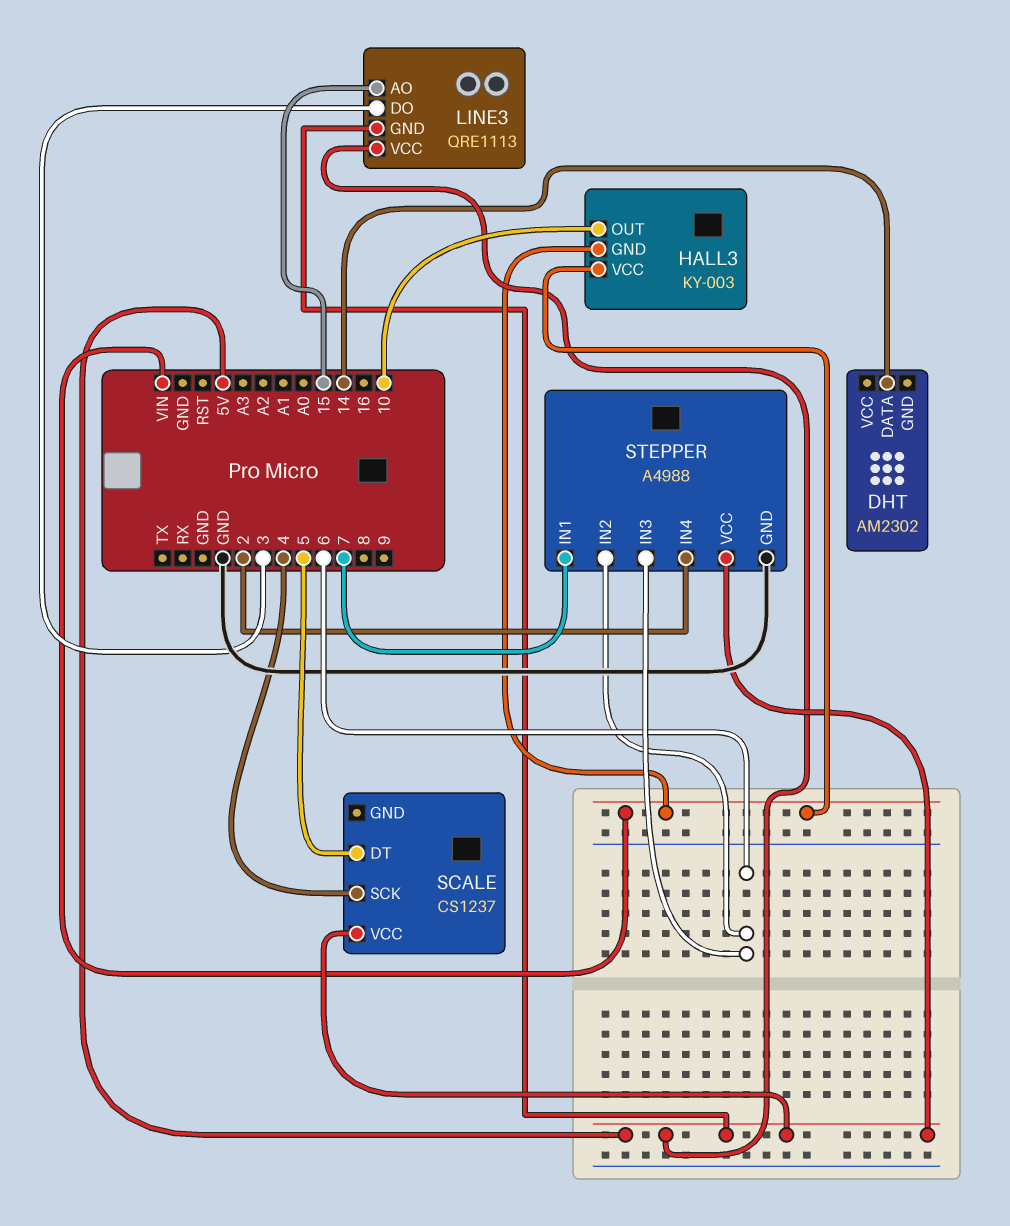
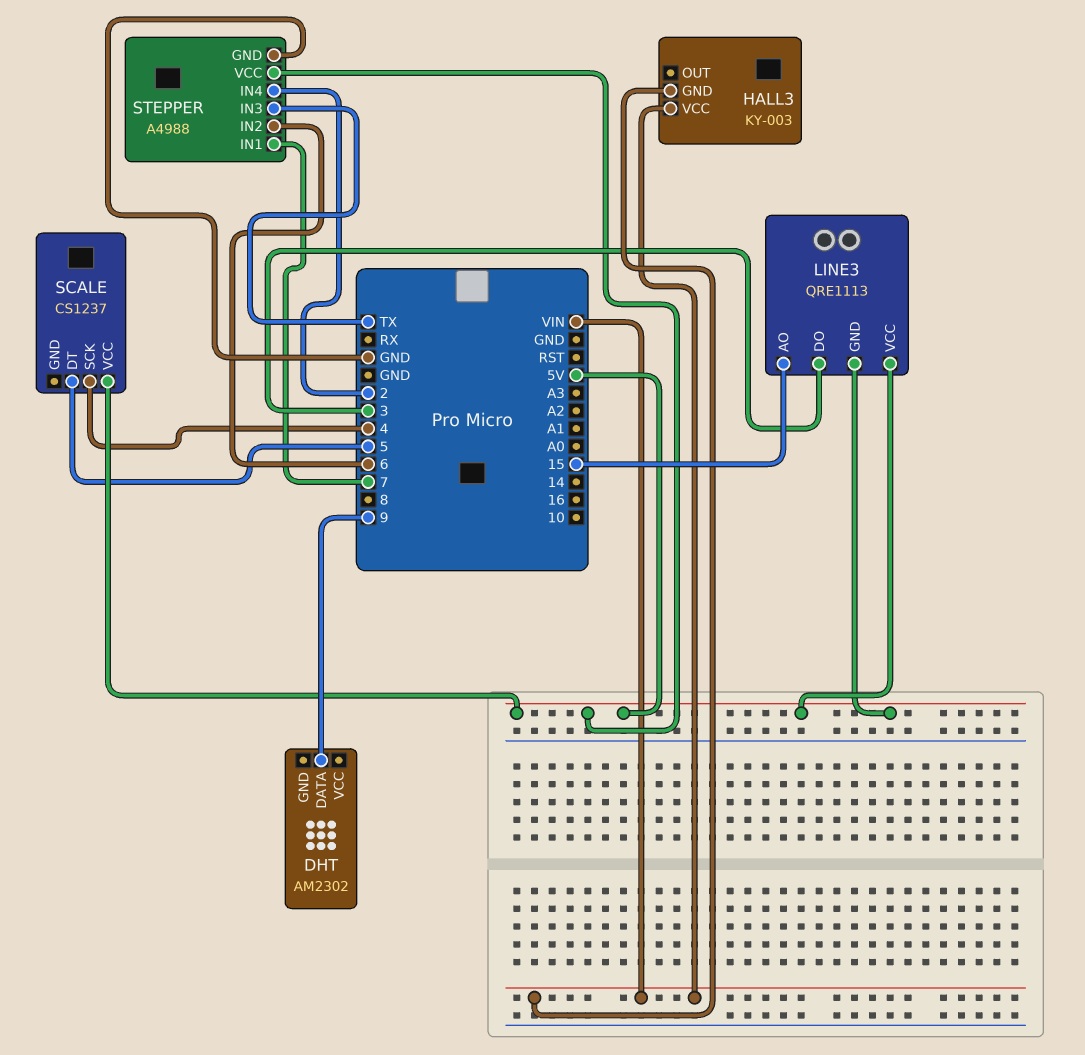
DHT pin DATA: 14 -> 9
HALL3 pin OUT: 10 -> none
STEPPER pin IN3: 6 -> TX

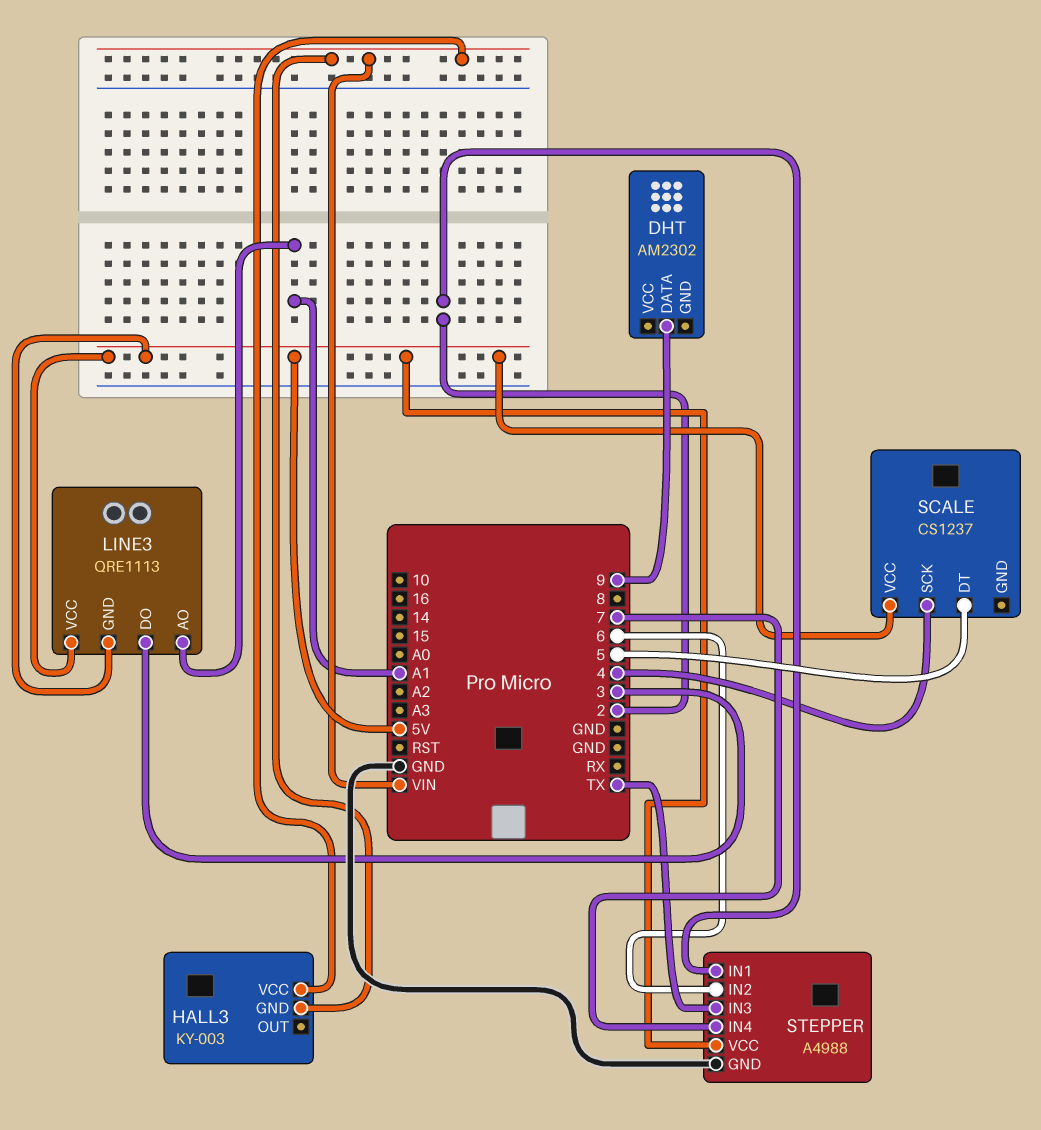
LINE3 pin AO: 15 -> A1
STEPPER pin IN1: 7 -> 2
STEPPER pin IN4: 2 -> 7

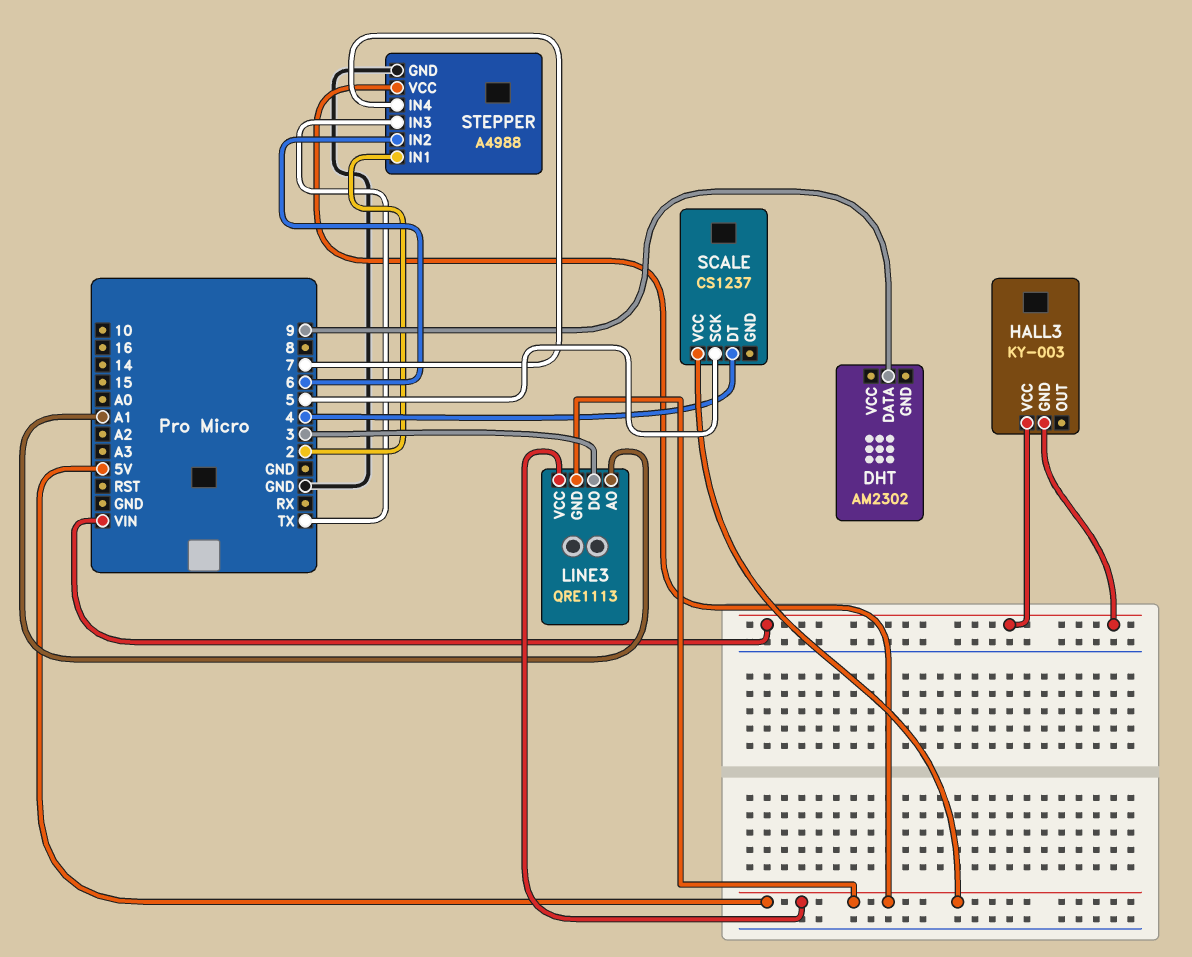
SCALE pin DT: 5 -> 4
SCALE pin SCK: 4 -> 5

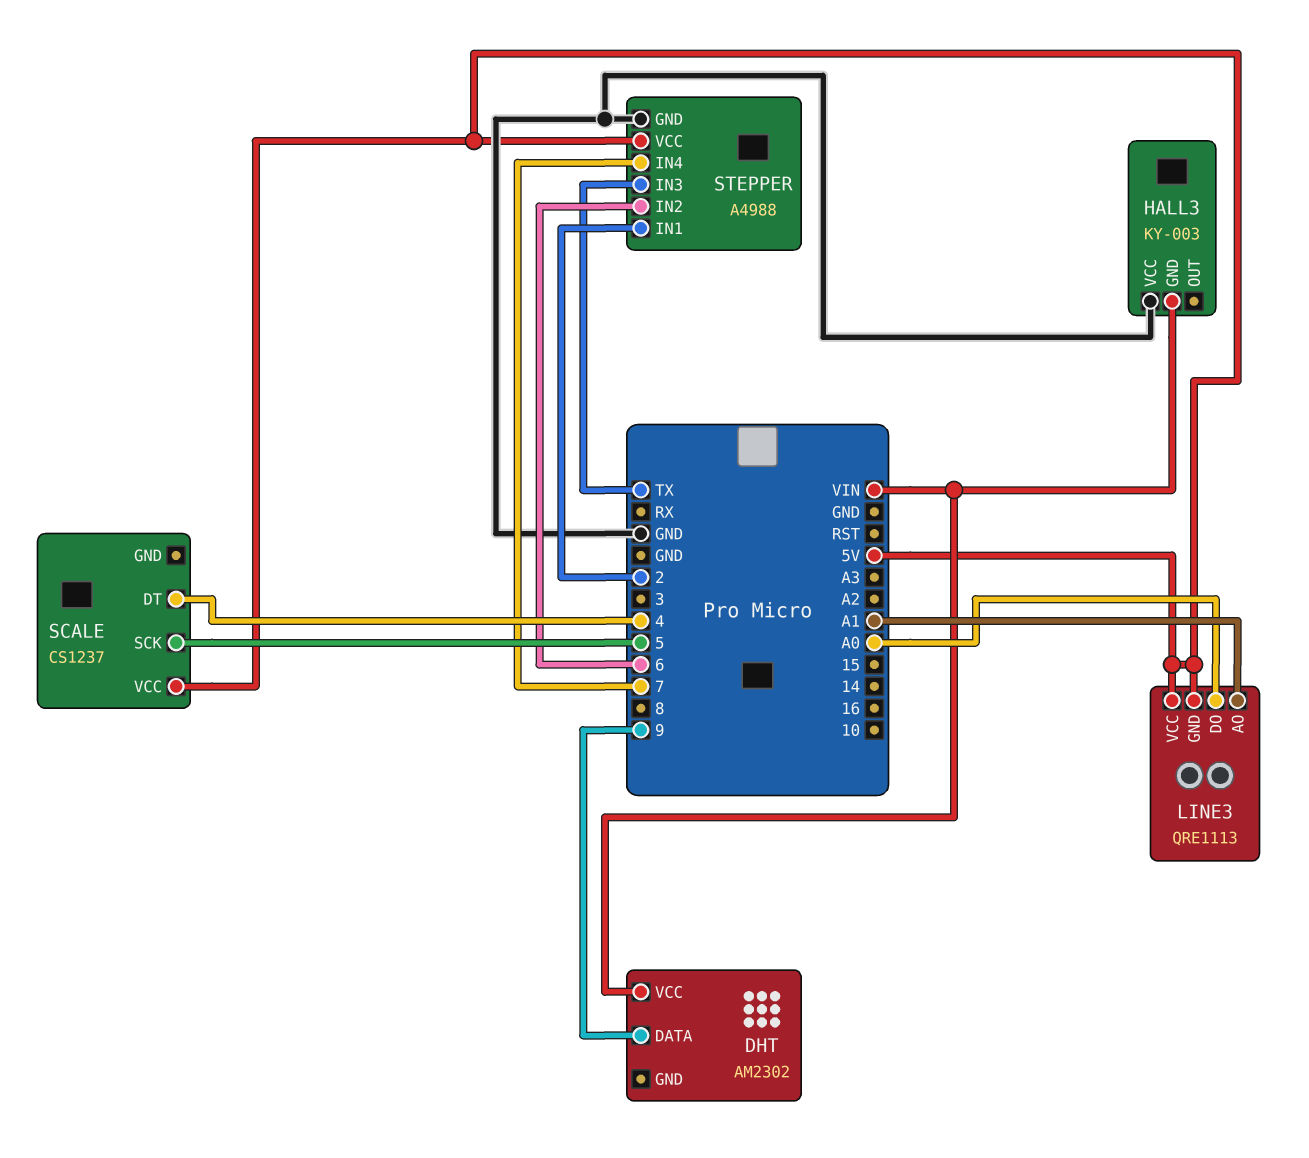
DHT pin VCC: none -> VIN
HALL3 pin VCC: VIN -> GND
LINE3 pin DO: 3 -> A0

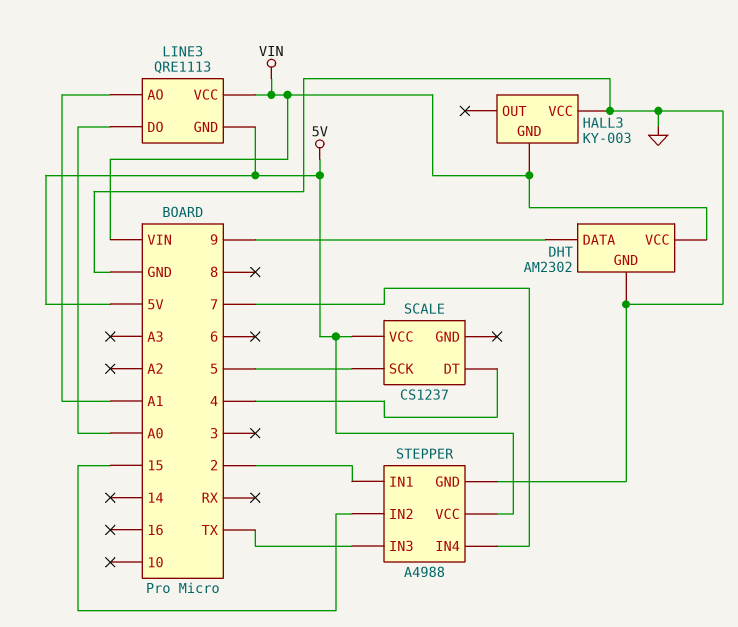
DHT pin GND: none -> GND
LINE3 pin VCC: 5V -> VIN
STEPPER pin IN2: 6 -> 15

